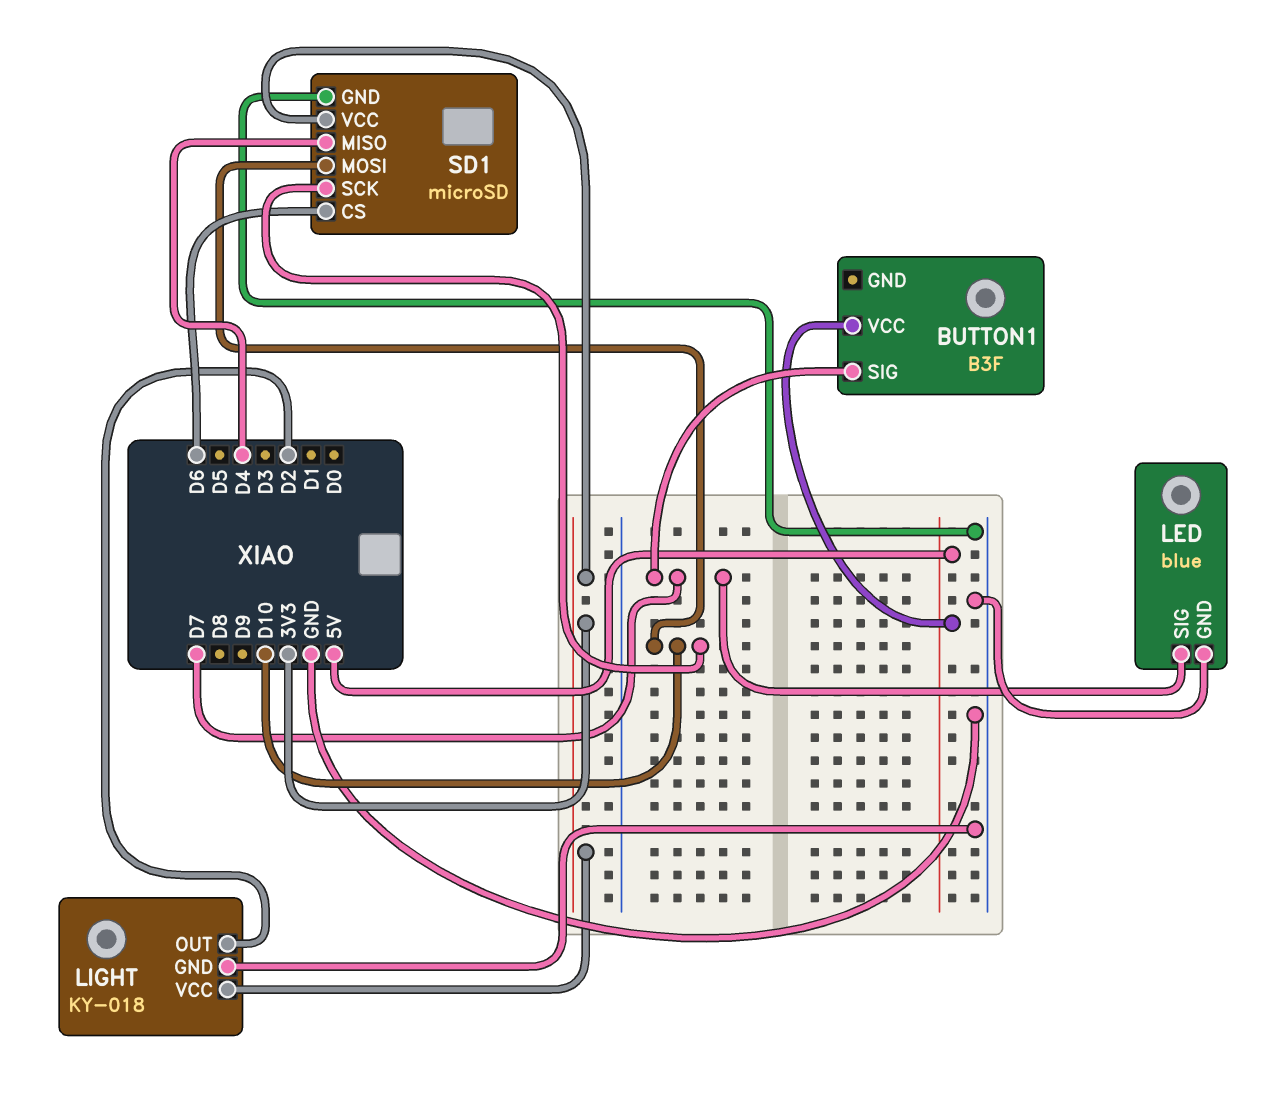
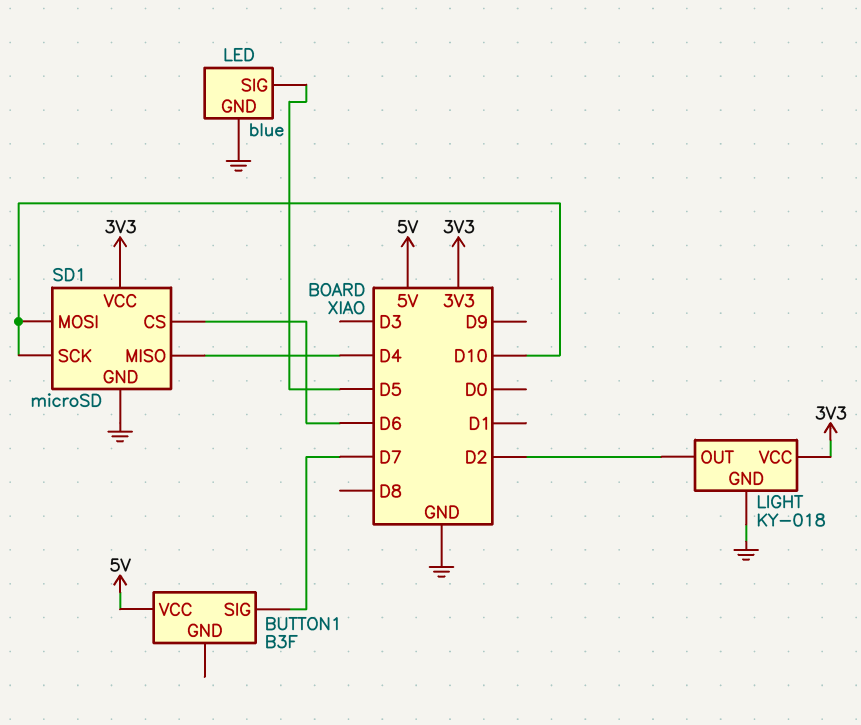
LED pin SIG: D7 -> D5

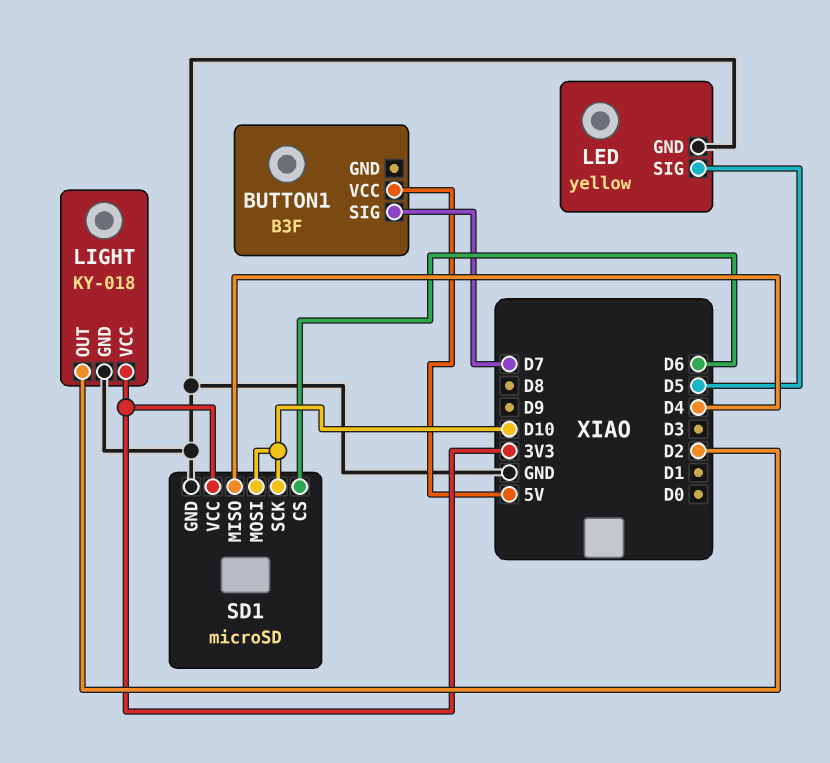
LED: blue -> yellow

